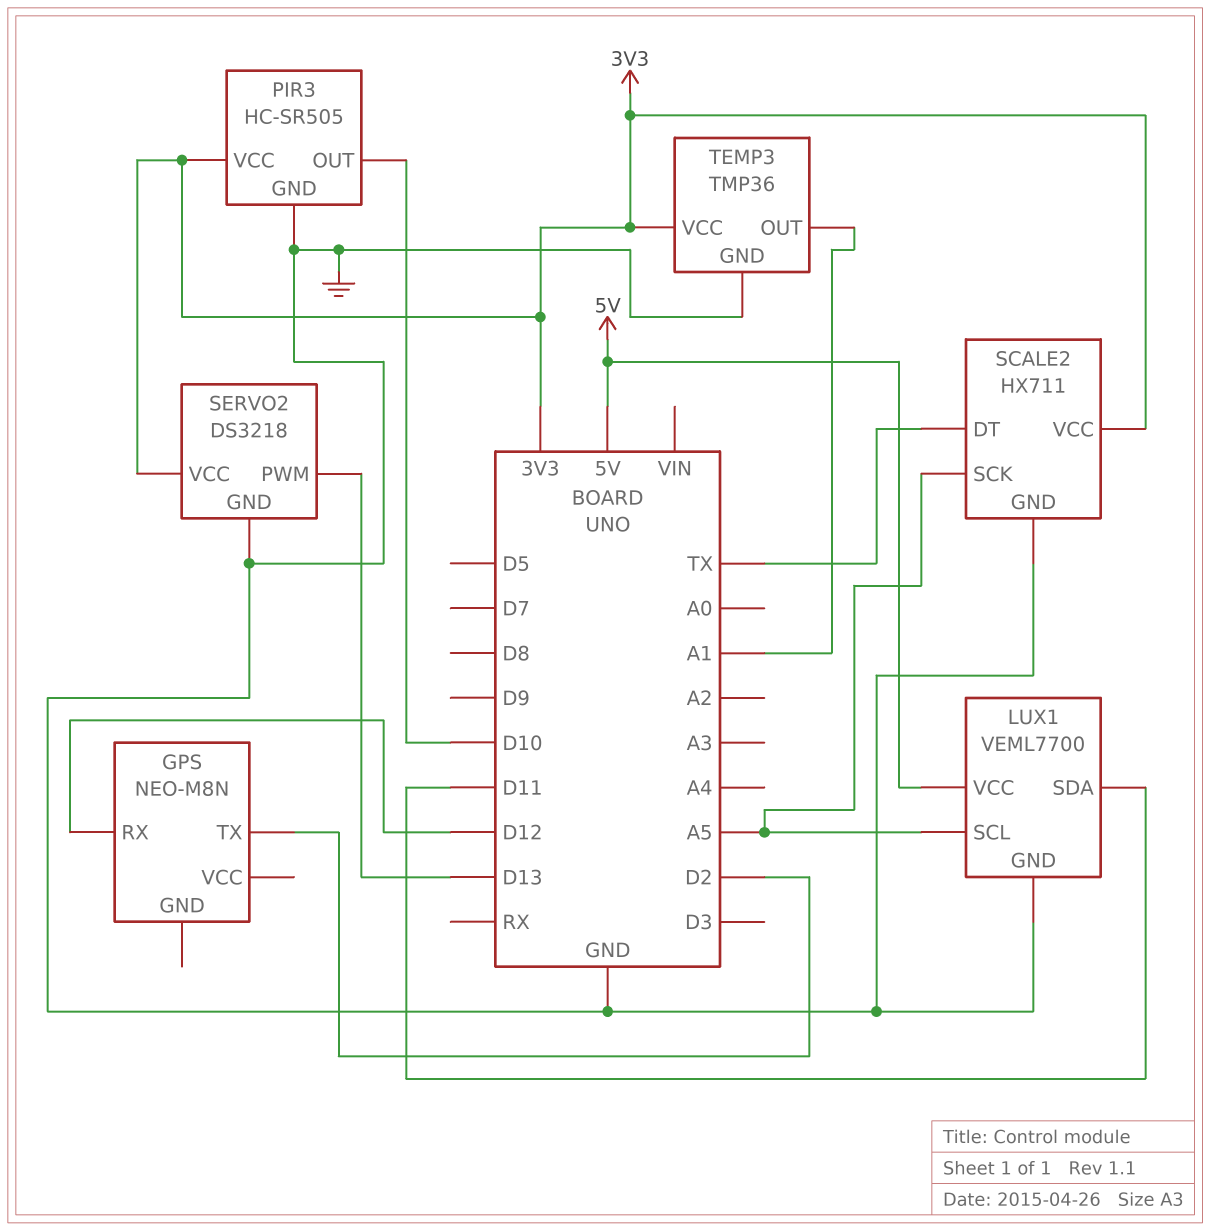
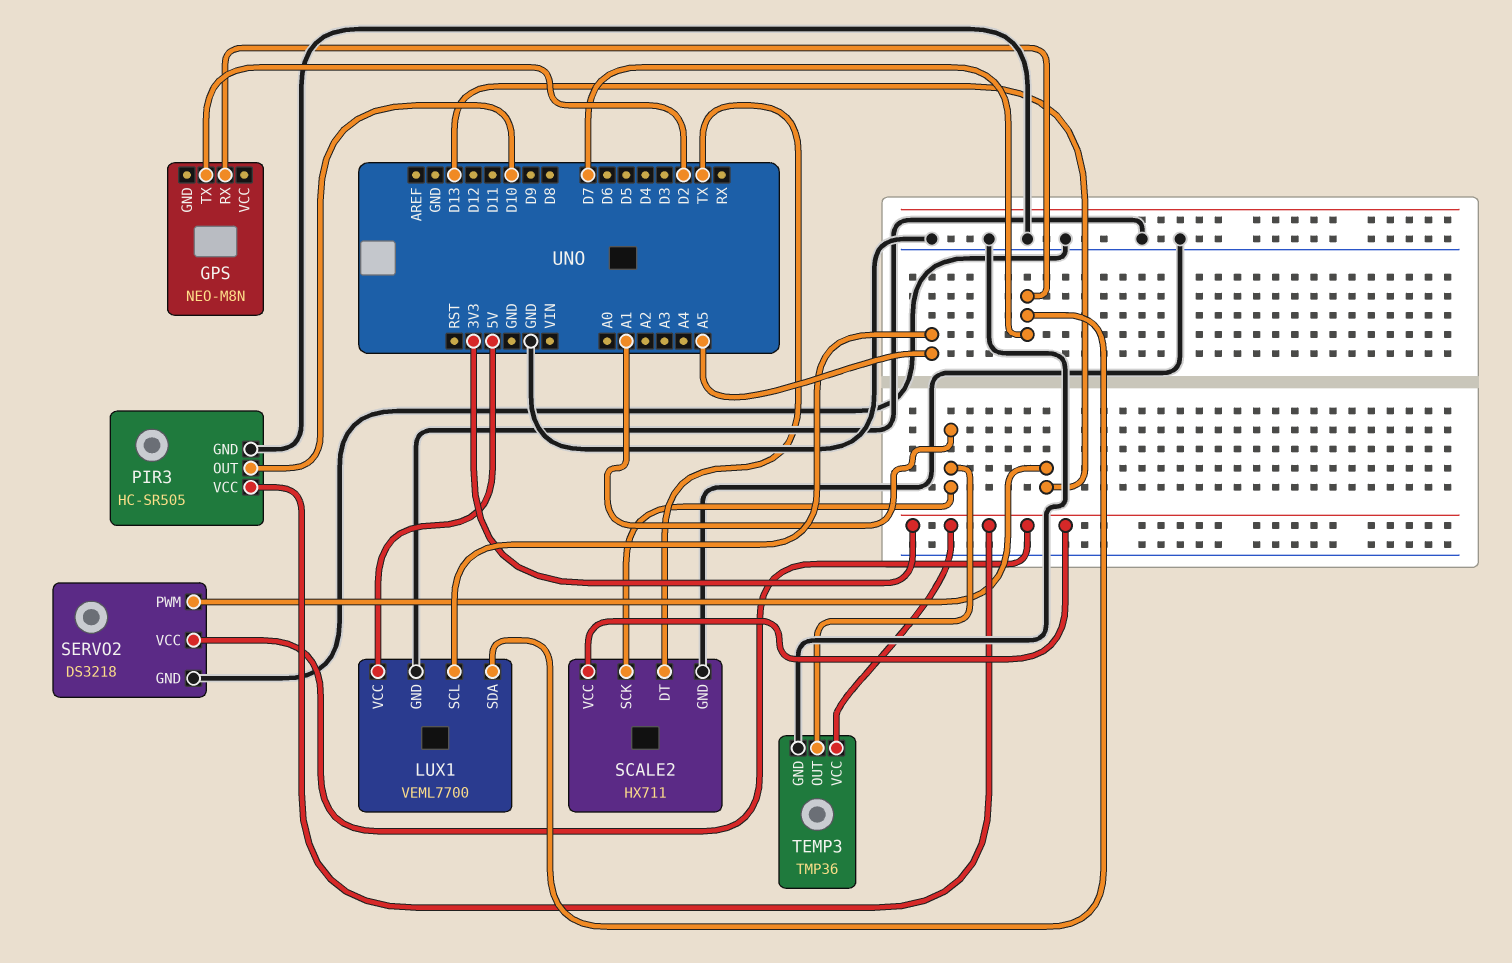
GPS pin RX: D12 -> D7
LUX1 pin SDA: D11 -> D7
SCALE2 pin SCK: A5 -> A1

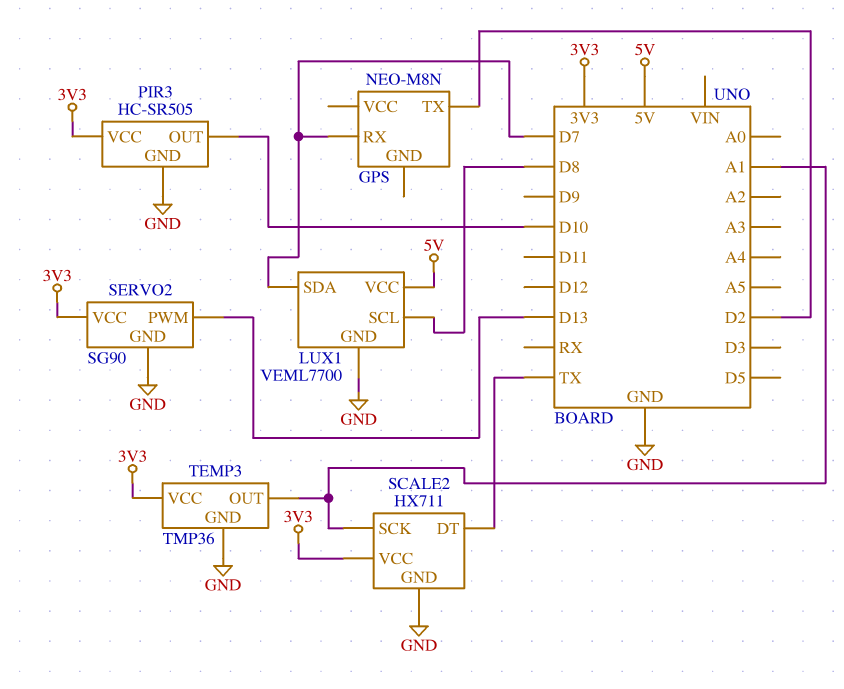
LUX1 pin SCL: A5 -> D8
SERVO2: DS3218 -> SG90

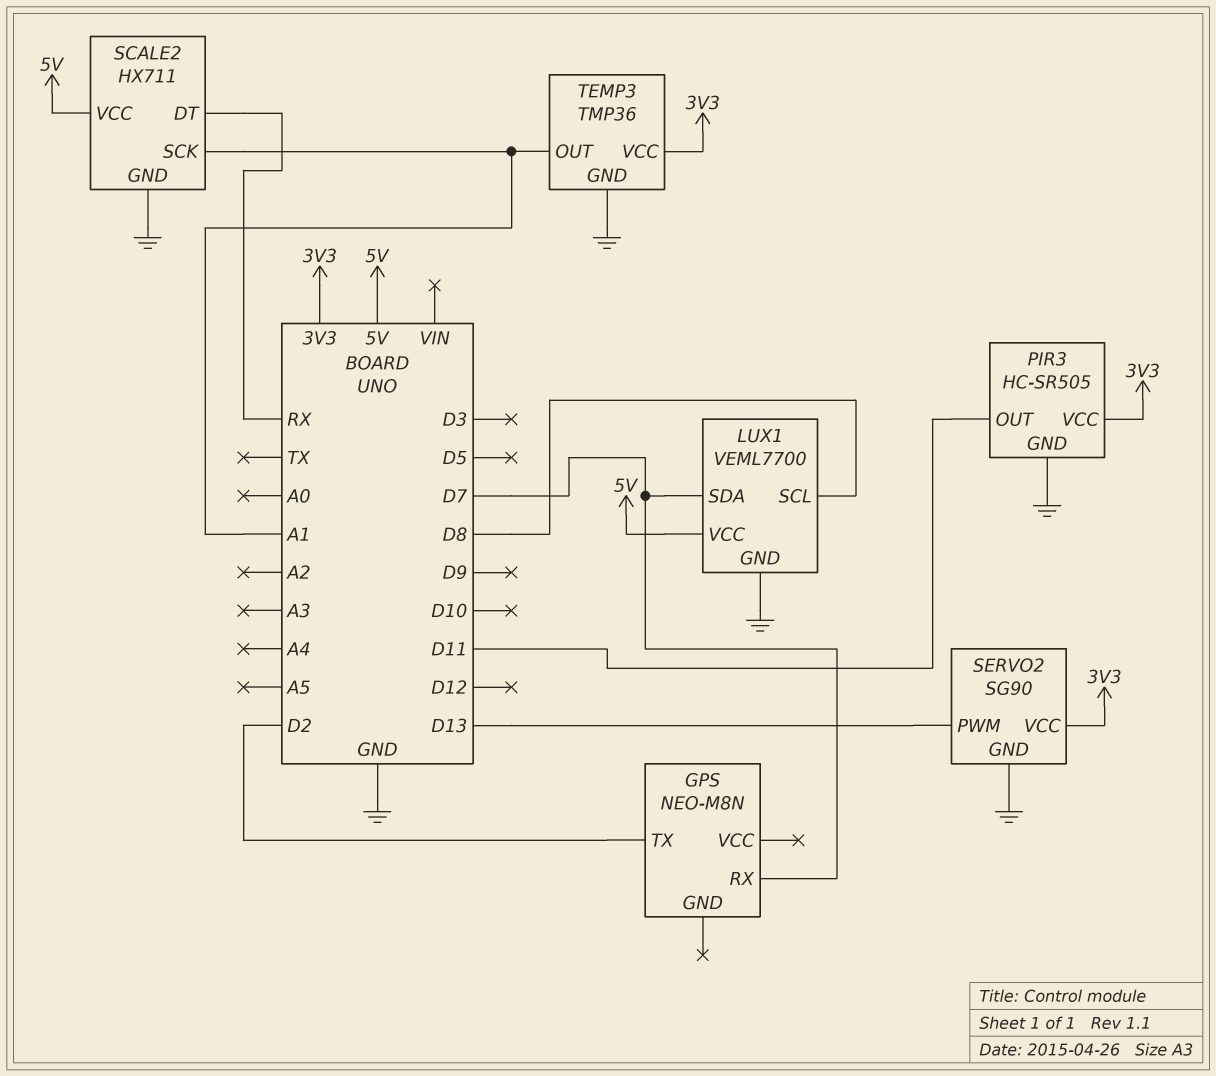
PIR3 pin OUT: D10 -> D11
SCALE2 pin DT: TX -> RX
SCALE2 pin VCC: 3V3 -> 5V

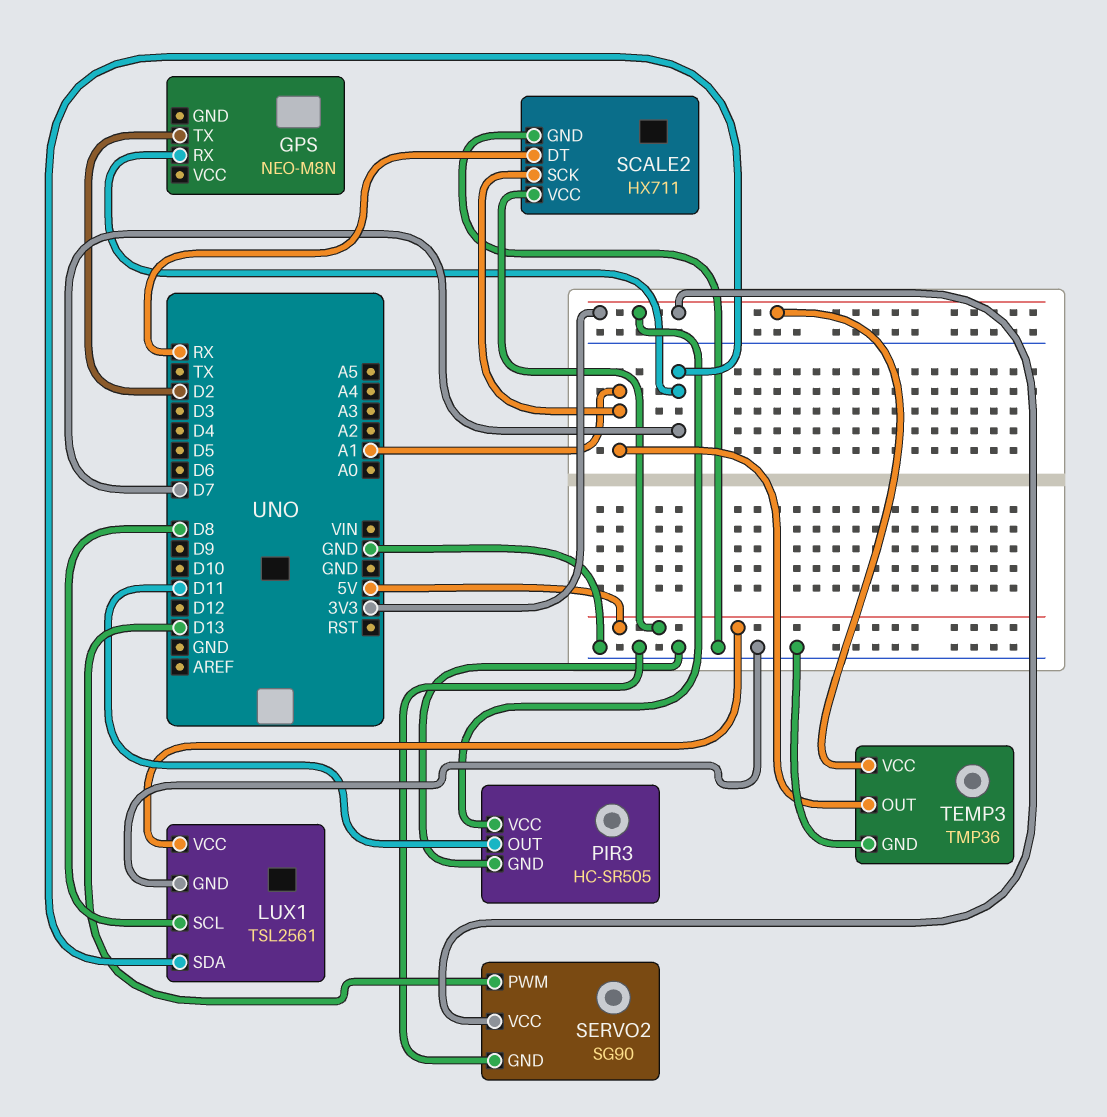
LUX1: VEML7700 -> TSL2561

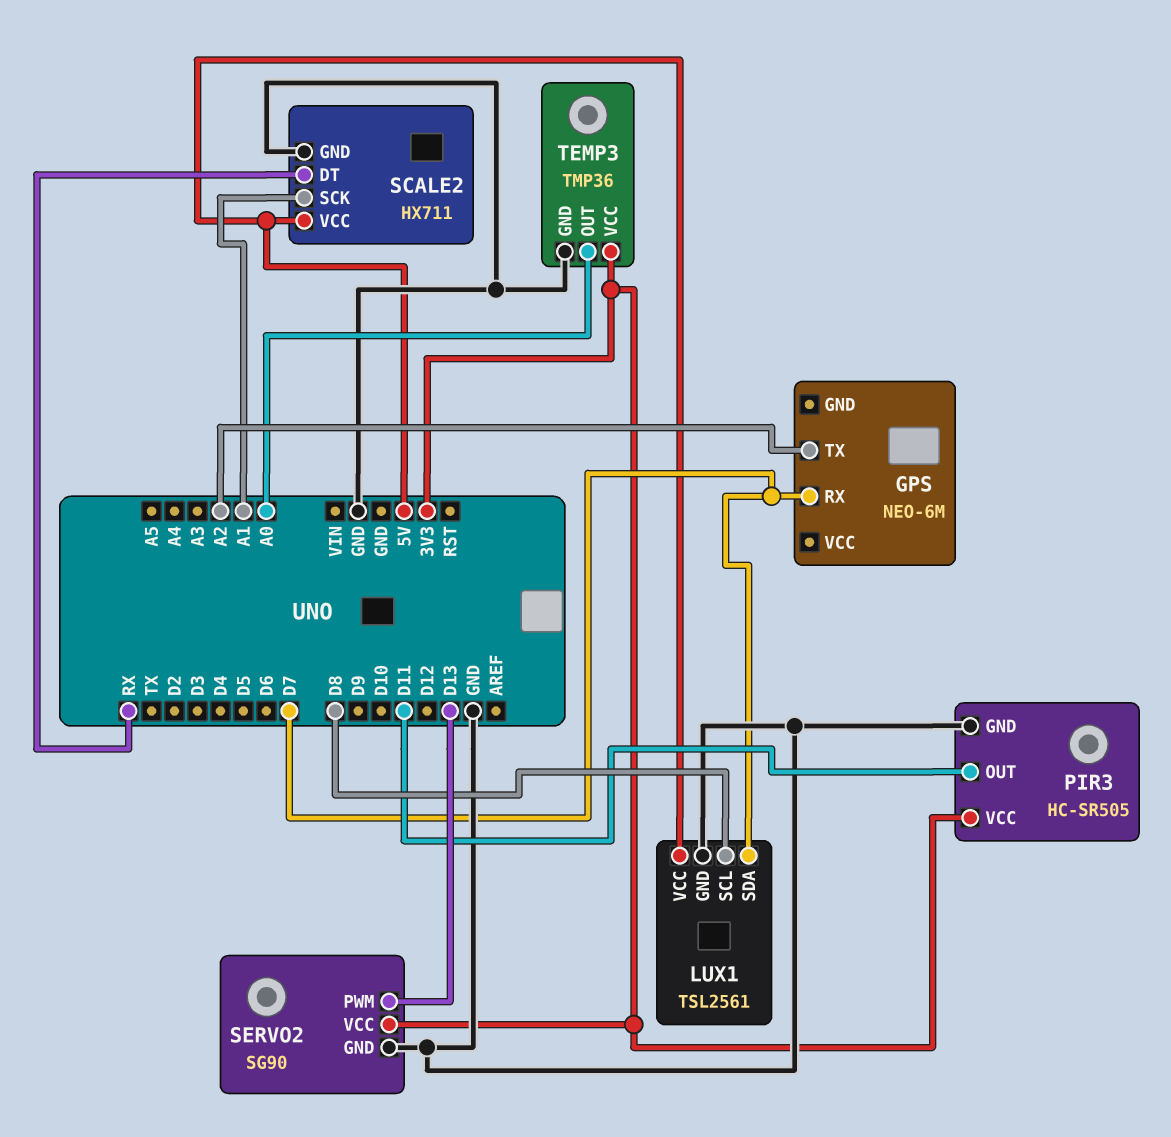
GPS: NEO-M8N -> NEO-6M
GPS pin TX: D2 -> A2
TEMP3 pin OUT: A1 -> A0

